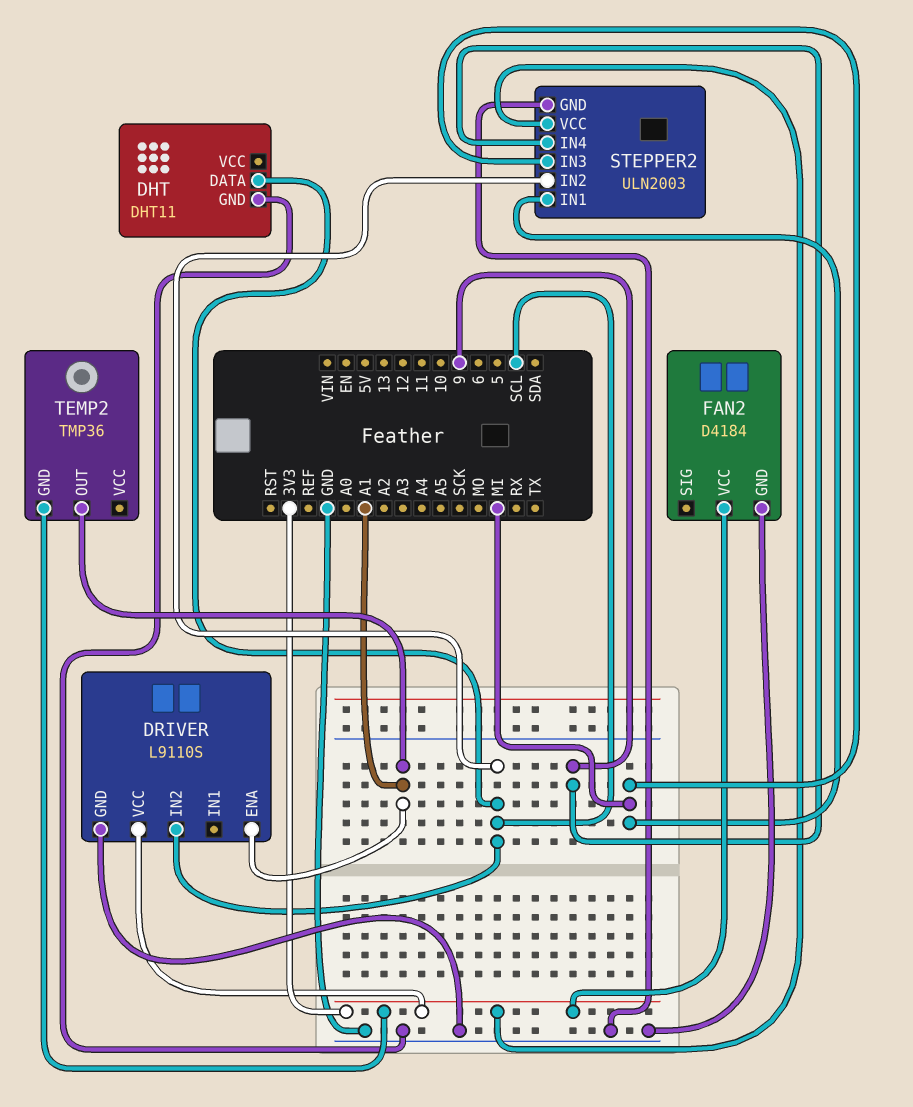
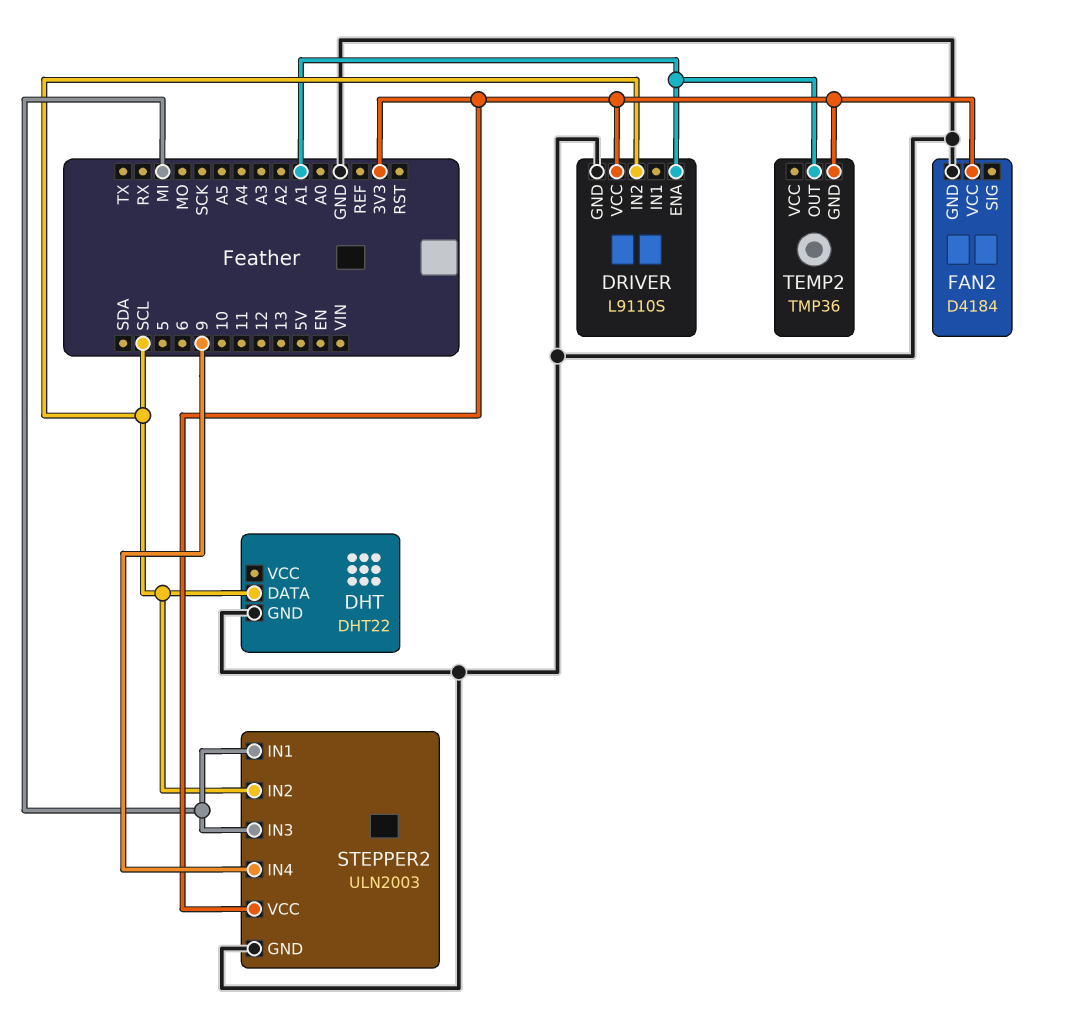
DHT: DHT11 -> DHT22

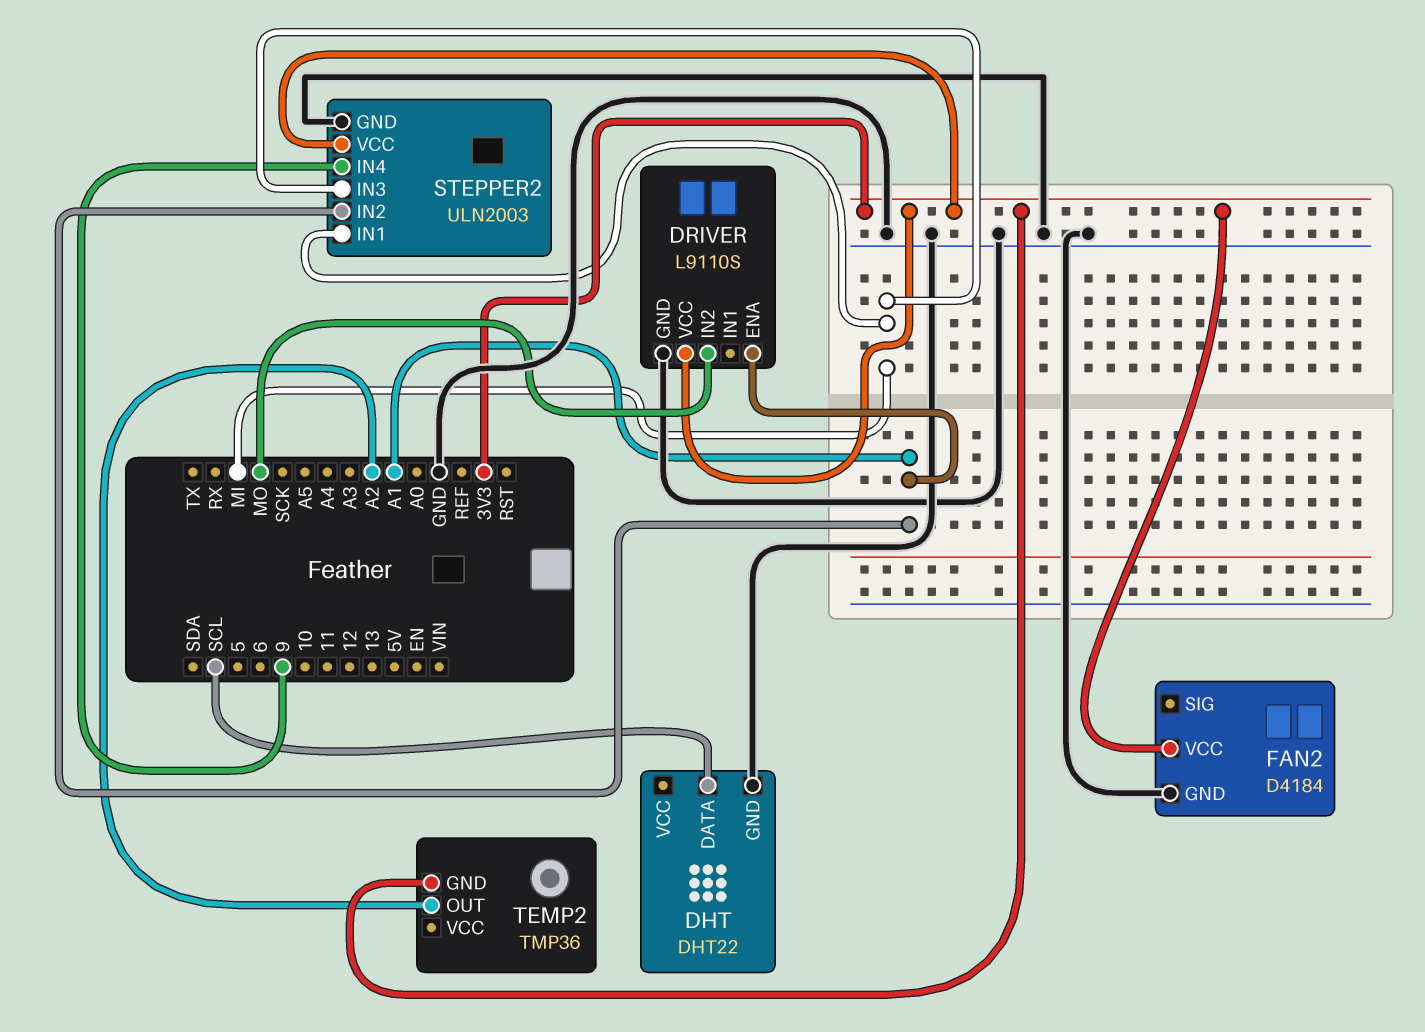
DRIVER pin IN2: SCL -> MO
STEPPER2 pin IN2: SCL -> A1
TEMP2 pin OUT: A1 -> A2

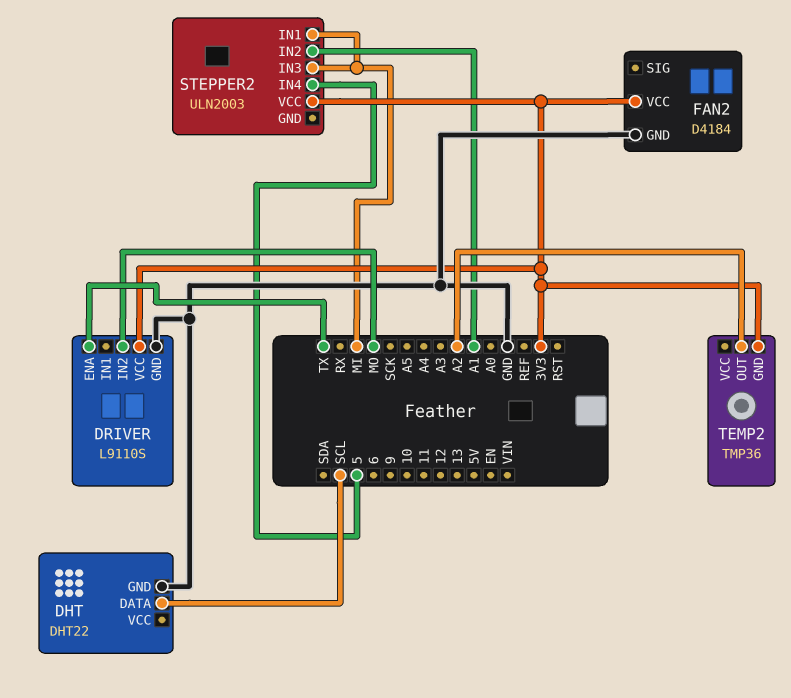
DRIVER pin ENA: A1 -> TX
STEPPER2 pin GND: GND -> none
STEPPER2 pin IN4: 9 -> 5

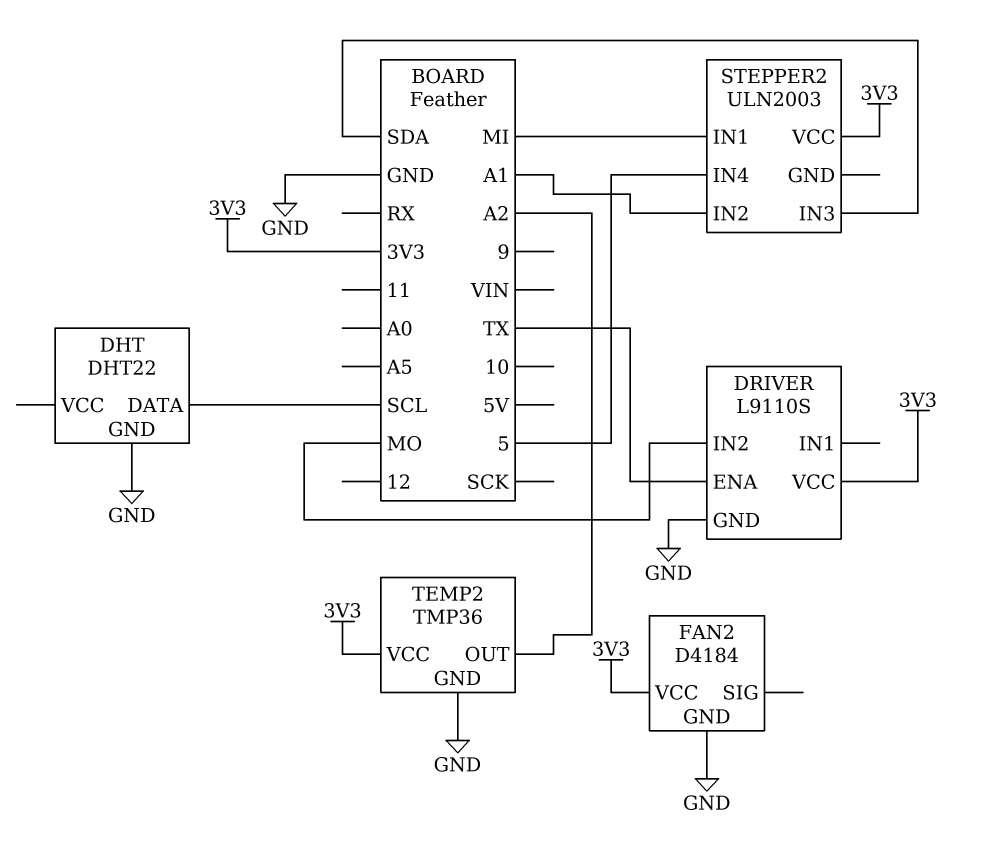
STEPPER2 pin IN3: MI -> SDA
TEMP2 pin GND: 3V3 -> GND
TEMP2 pin VCC: none -> 3V3

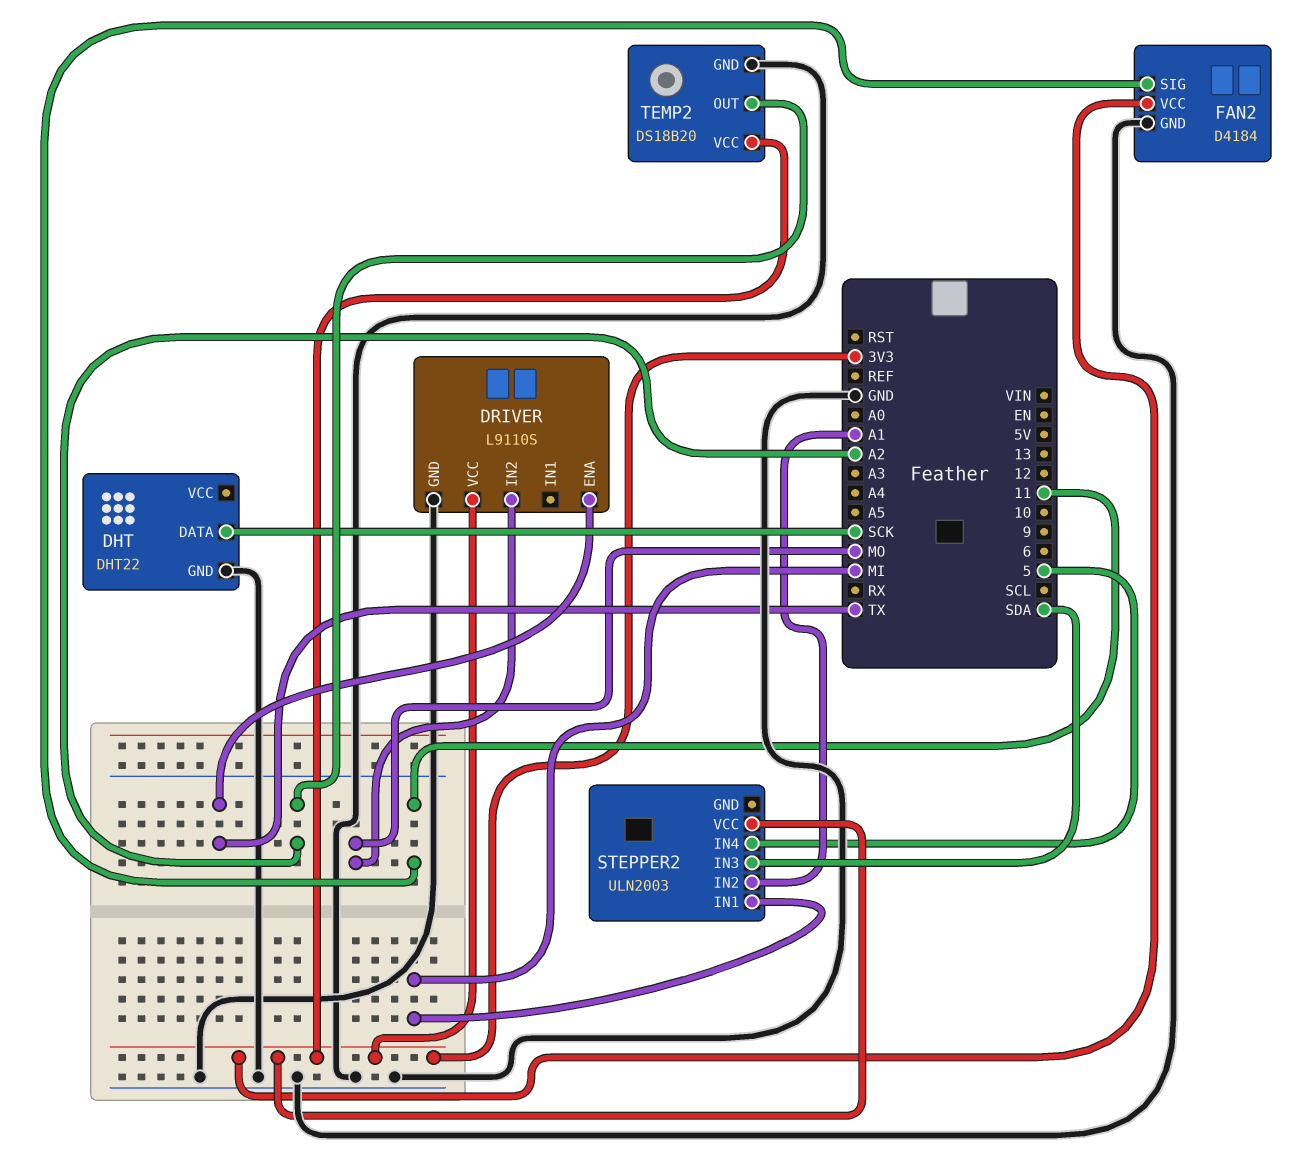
DHT pin DATA: SCL -> SCK
FAN2 pin SIG: none -> 11
TEMP2: TMP36 -> DS18B20

